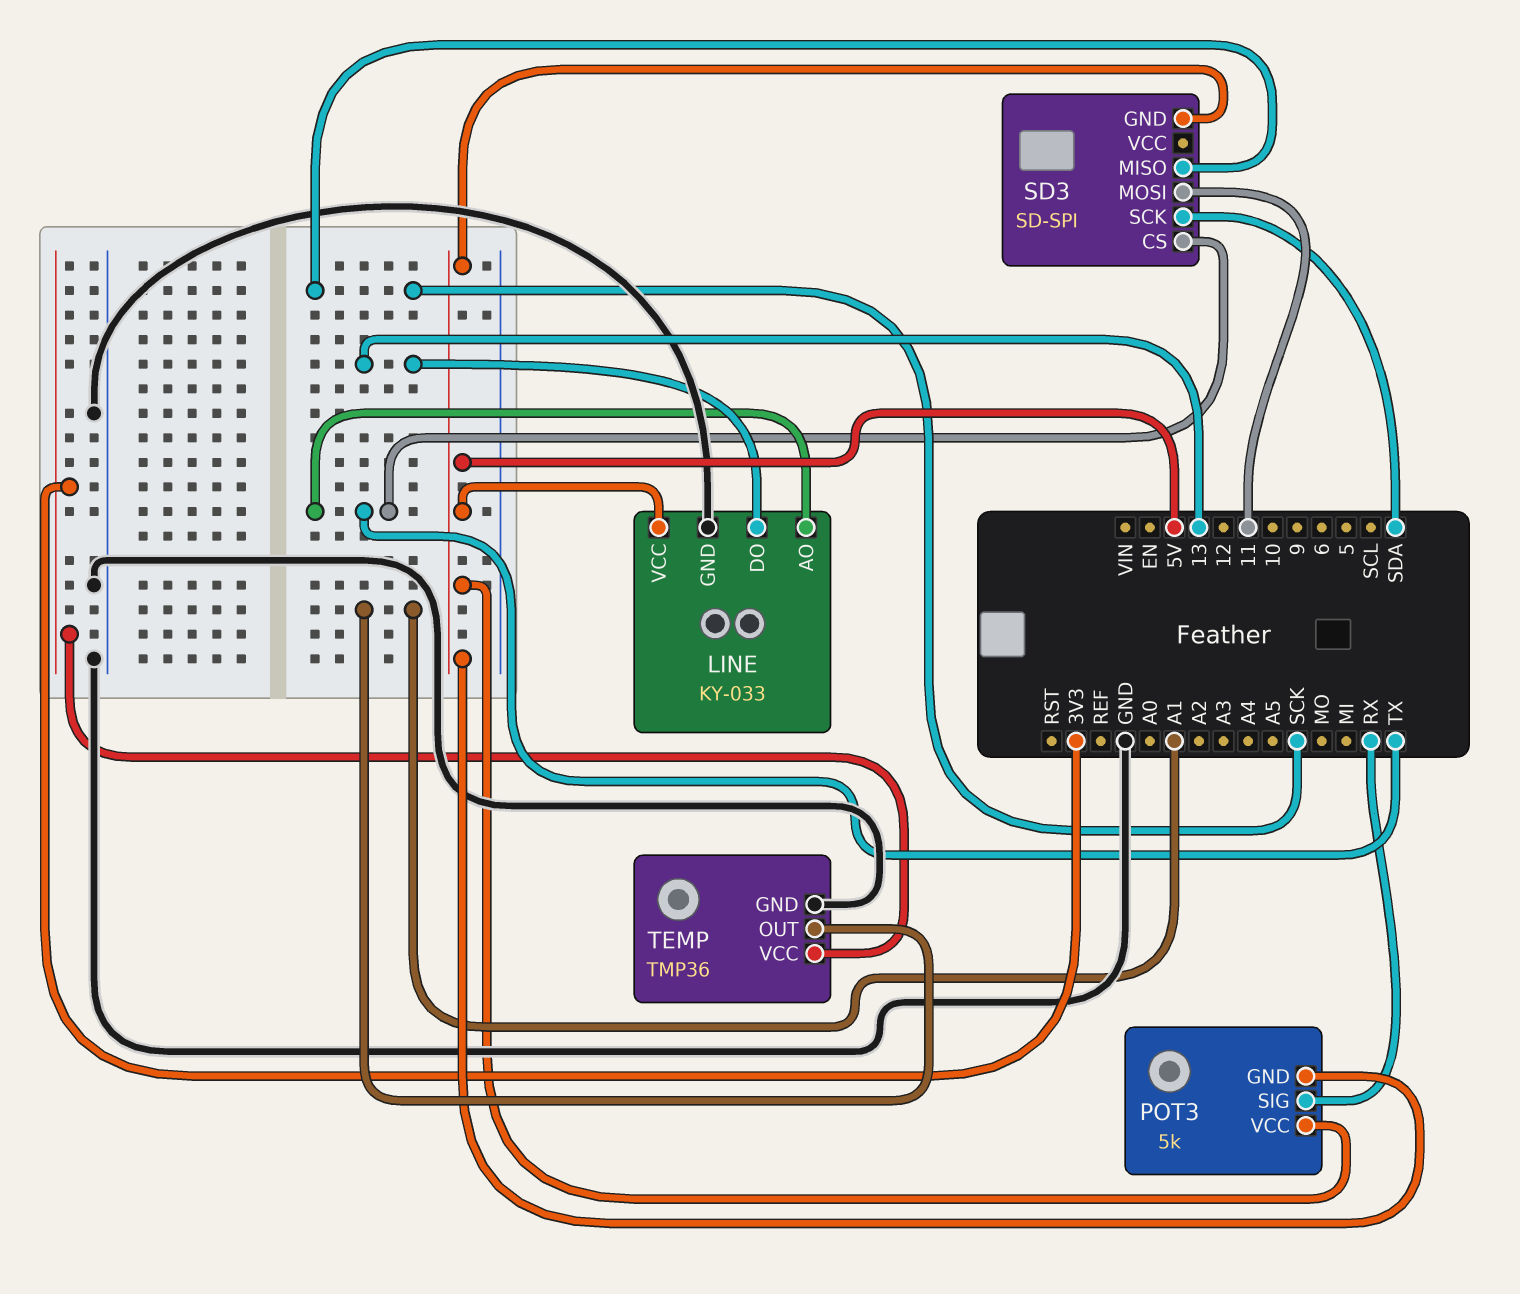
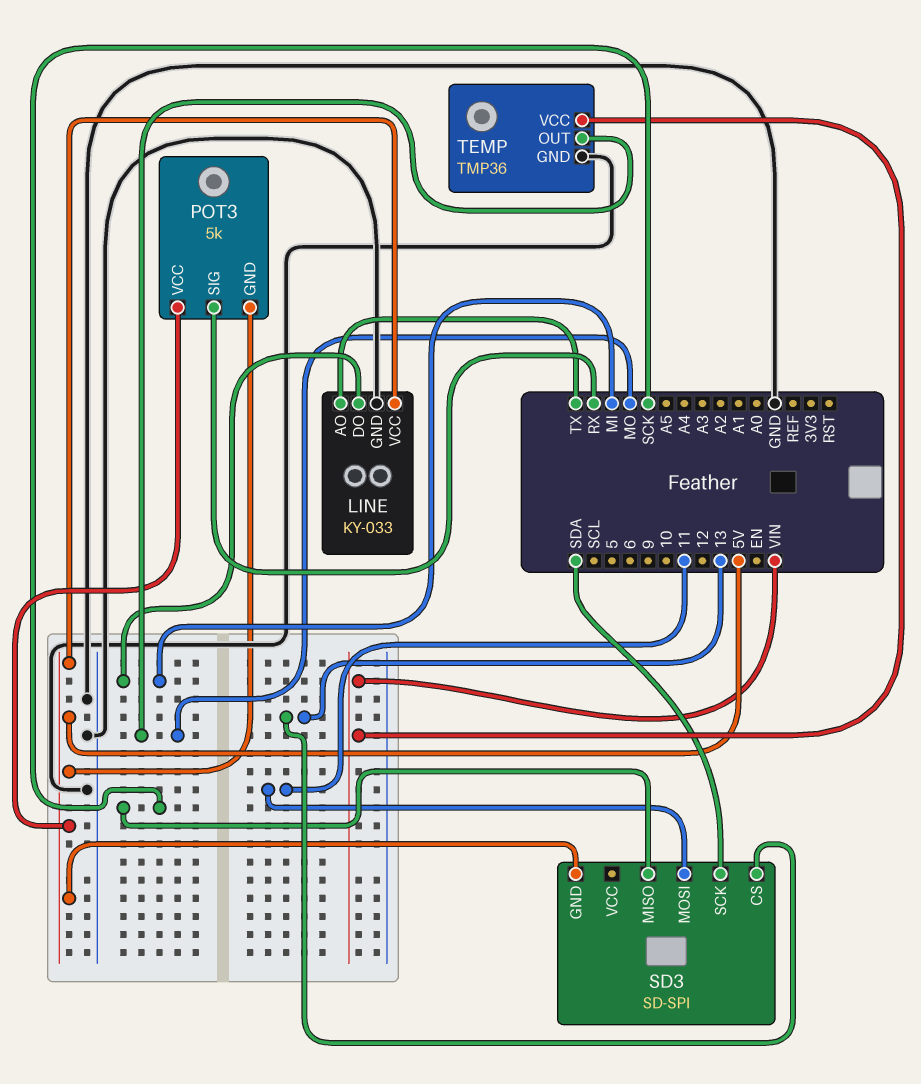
LINE pin DO: 13 -> MI
SD3 pin CS: TX -> 13
TEMP pin OUT: A1 -> MO
TEMP pin VCC: 3V3 -> VIN

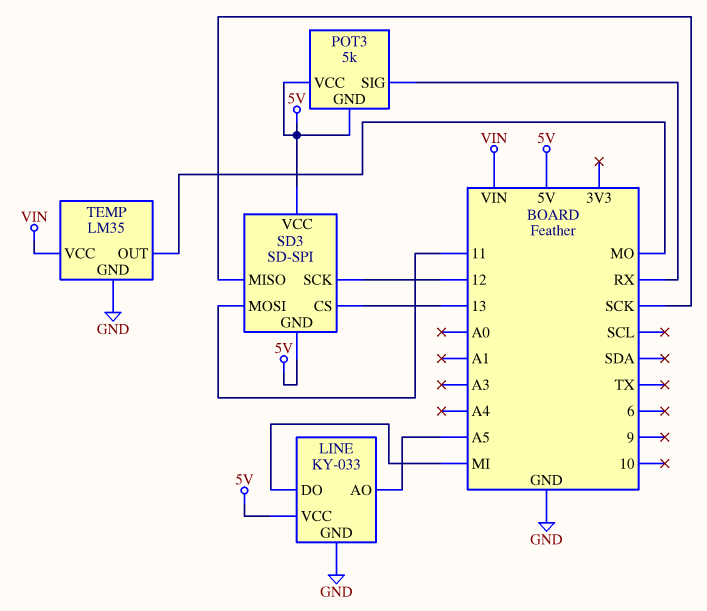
LINE pin AO: TX -> A5
SD3 pin SCK: SDA -> 12
SD3 pin VCC: none -> 5V
TEMP: TMP36 -> LM35

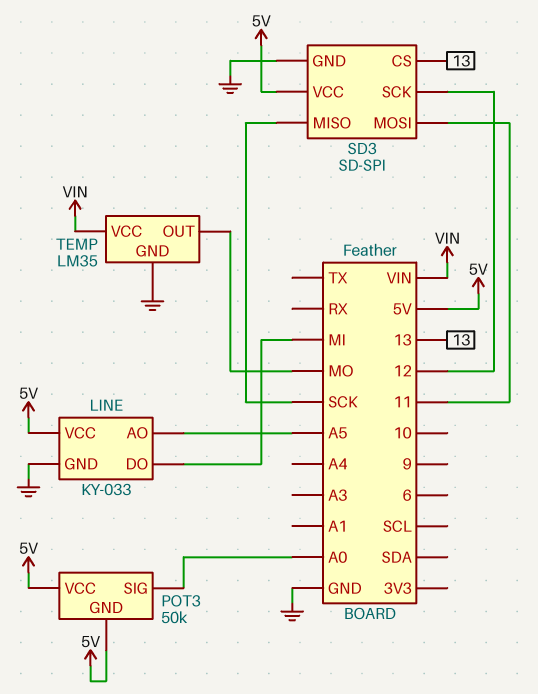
POT3: 5k -> 50k
POT3 pin SIG: RX -> A0
SD3 pin GND: 5V -> GND

